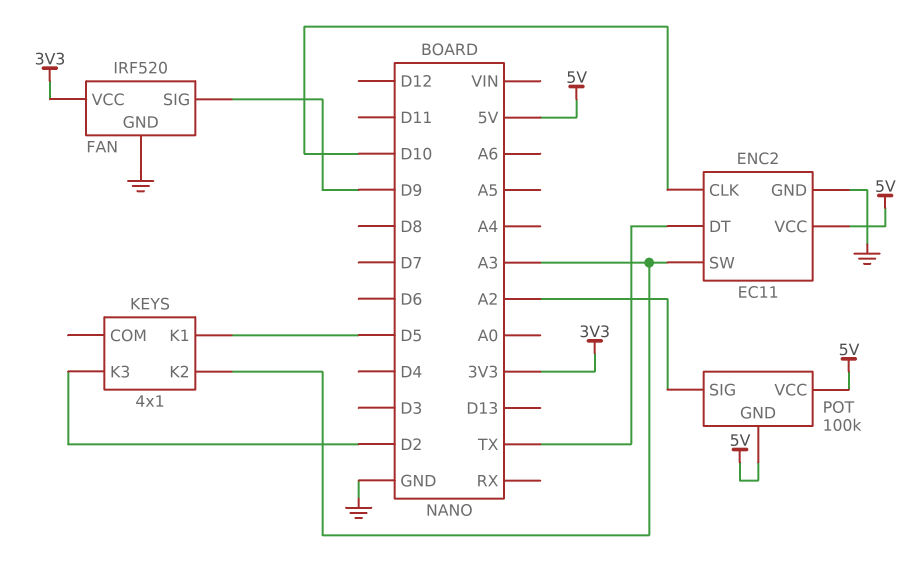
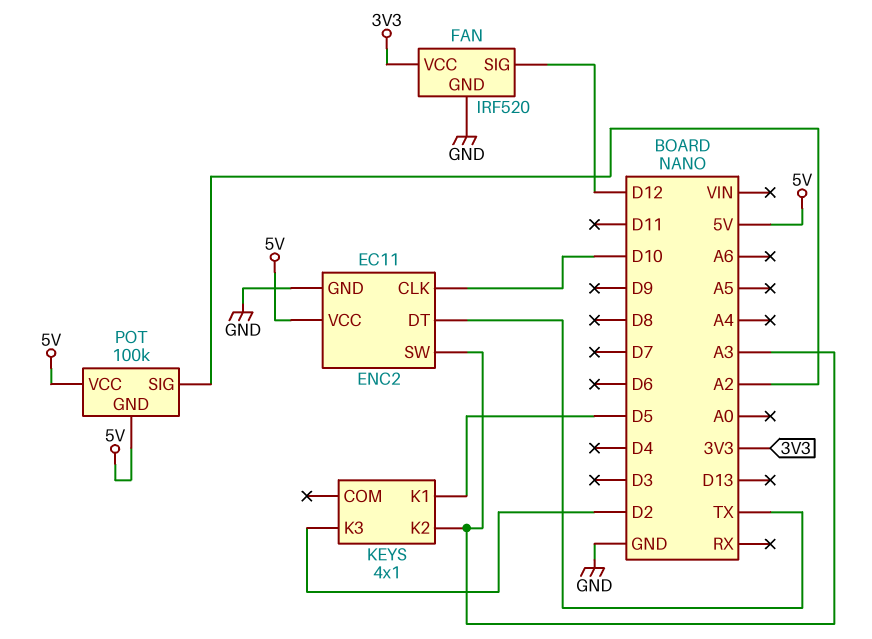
FAN pin SIG: D9 -> D12

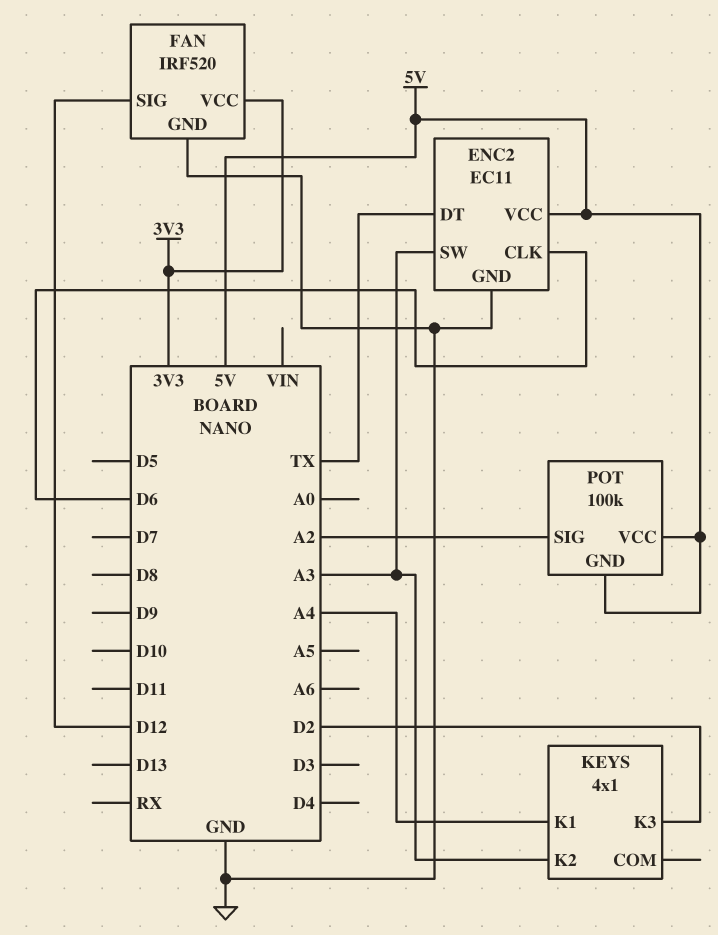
ENC2 pin CLK: D10 -> D6
KEYS pin K1: D5 -> A4

